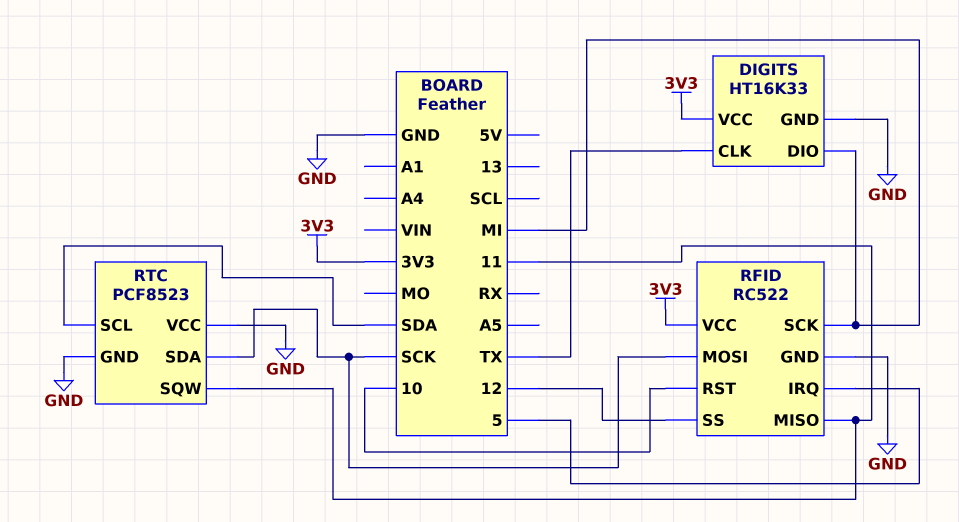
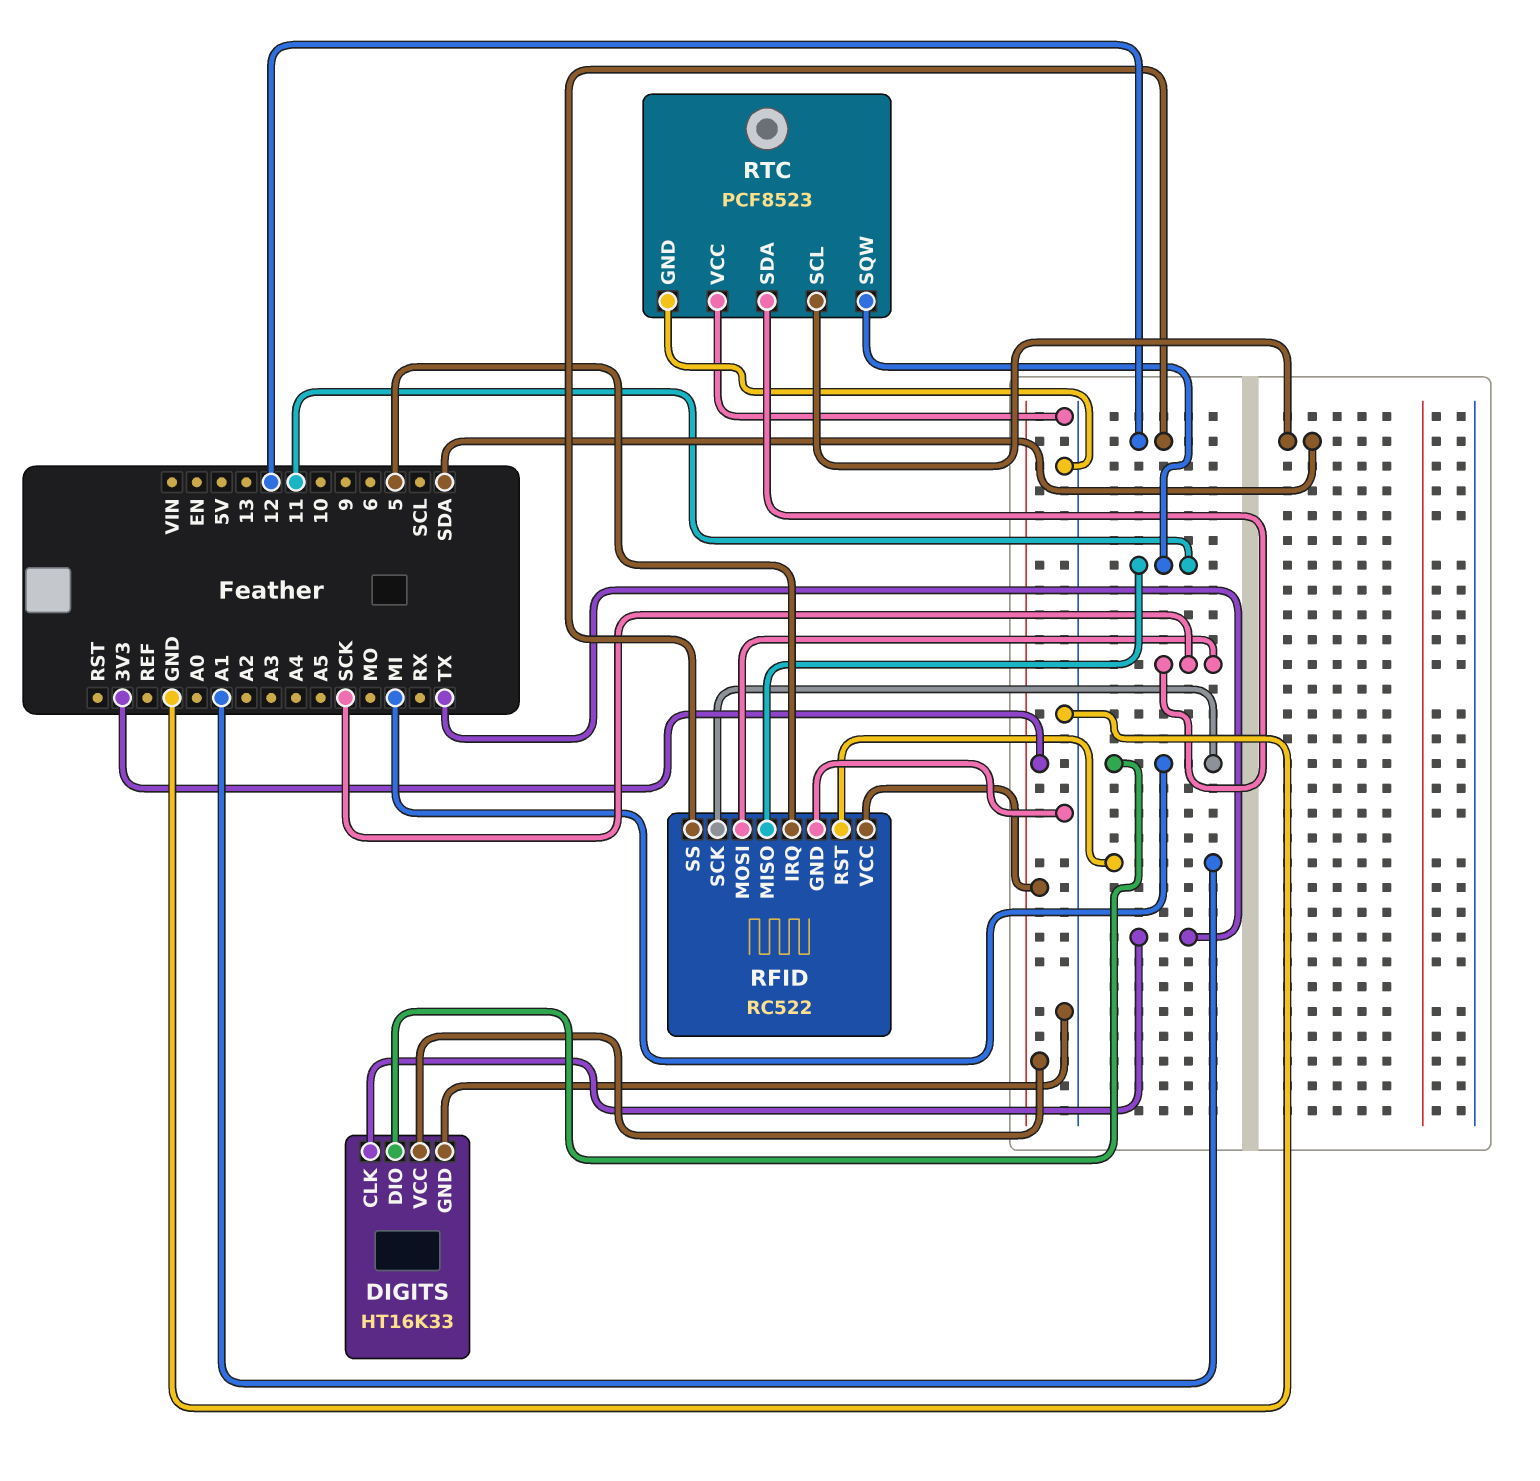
RFID pin RST: 10 -> A1

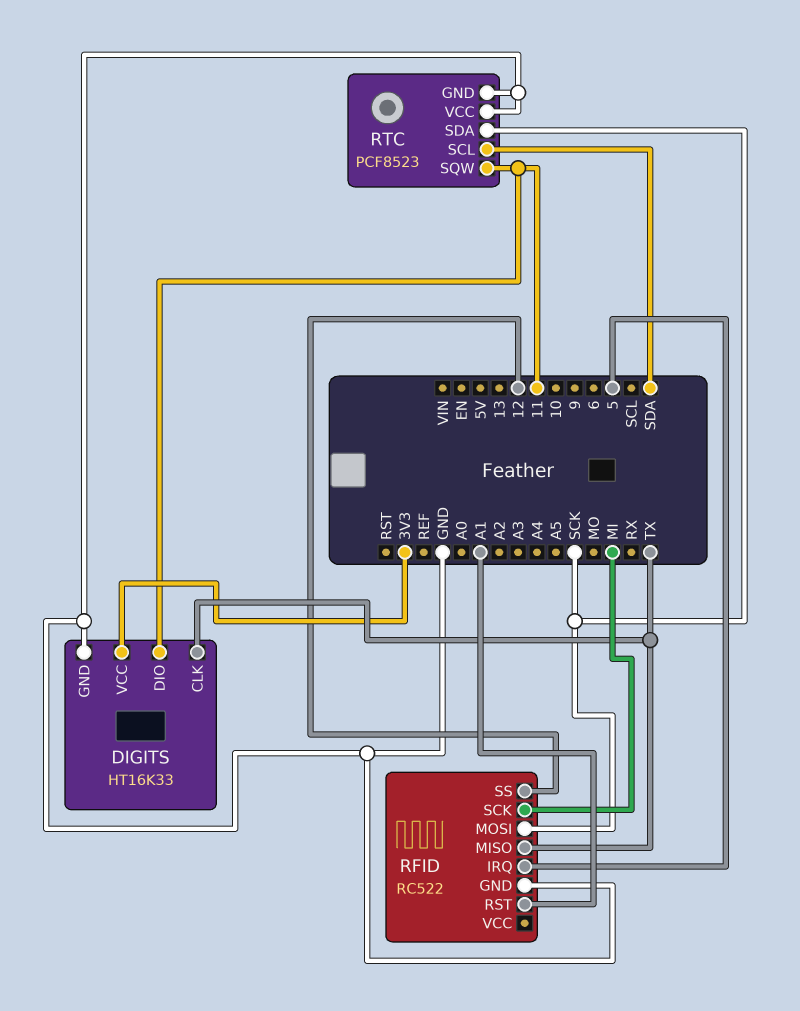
DIGITS pin DIO: MI -> 11
RFID pin MISO: 11 -> TX
RFID pin VCC: 3V3 -> none

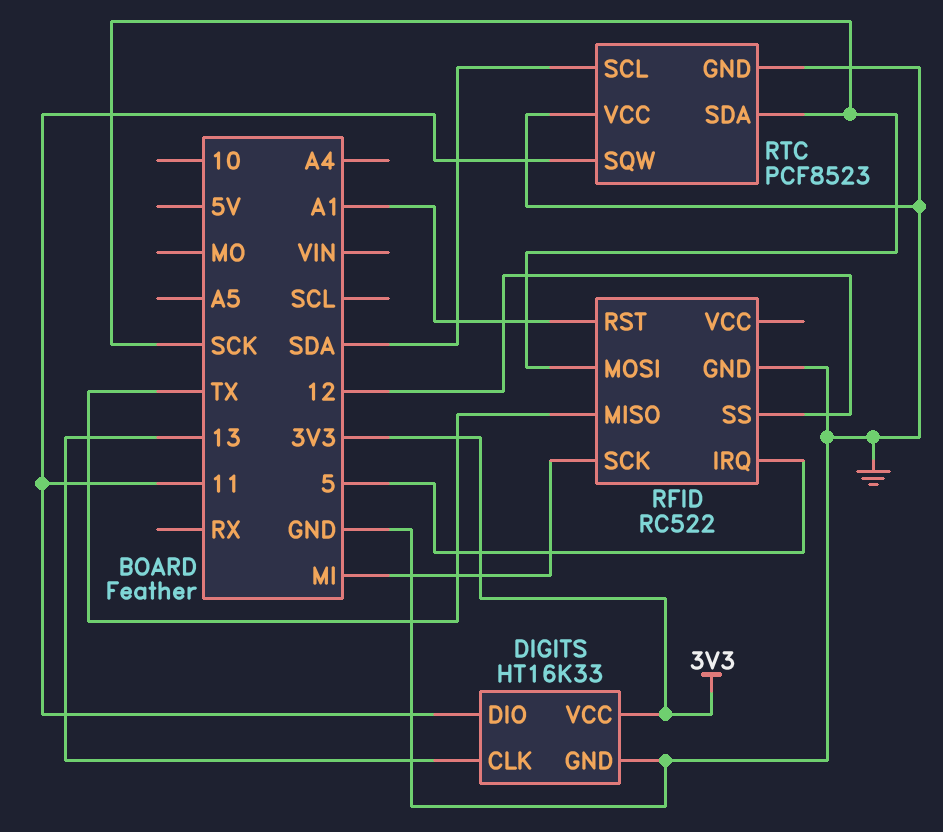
DIGITS pin CLK: TX -> 13

